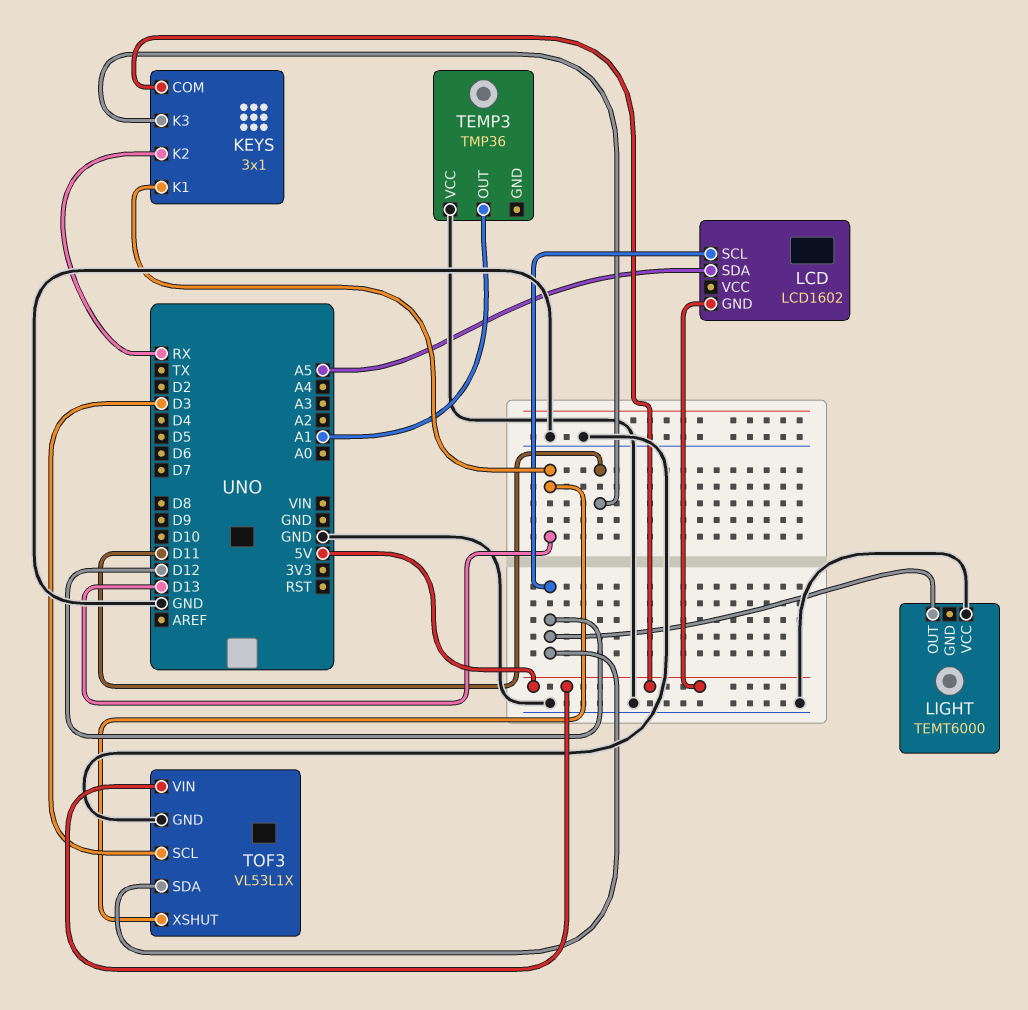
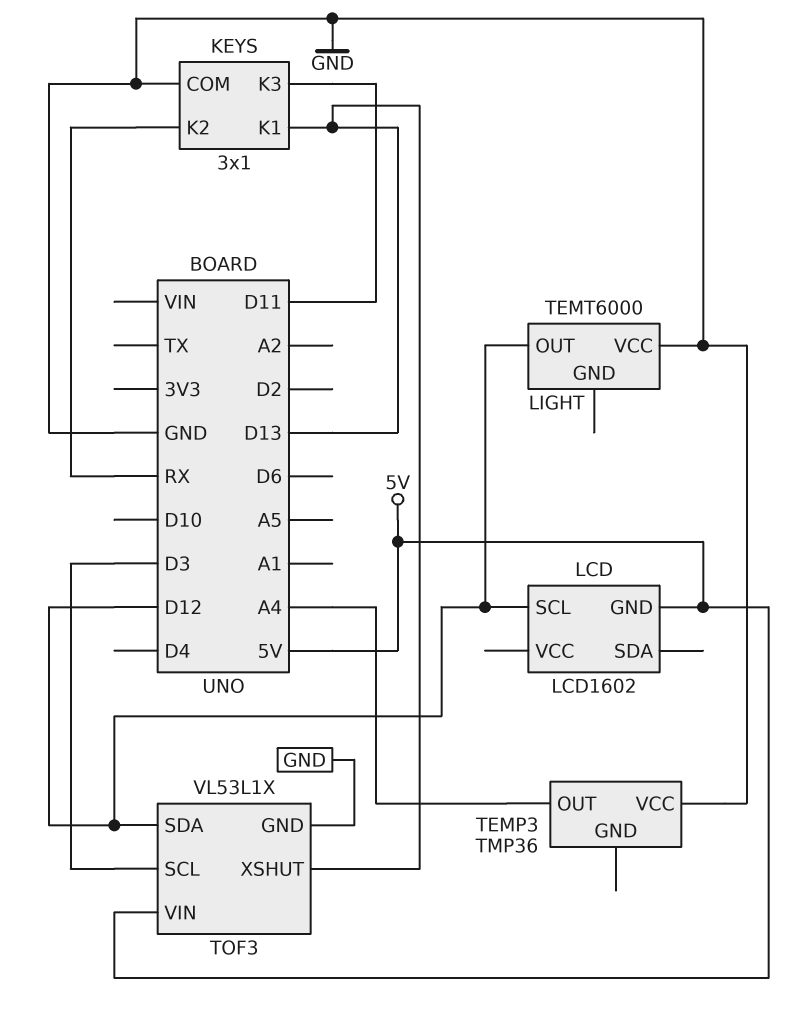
KEYS pin COM: 5V -> GND
LCD pin SDA: A5 -> none
TEMP3 pin OUT: A1 -> A4

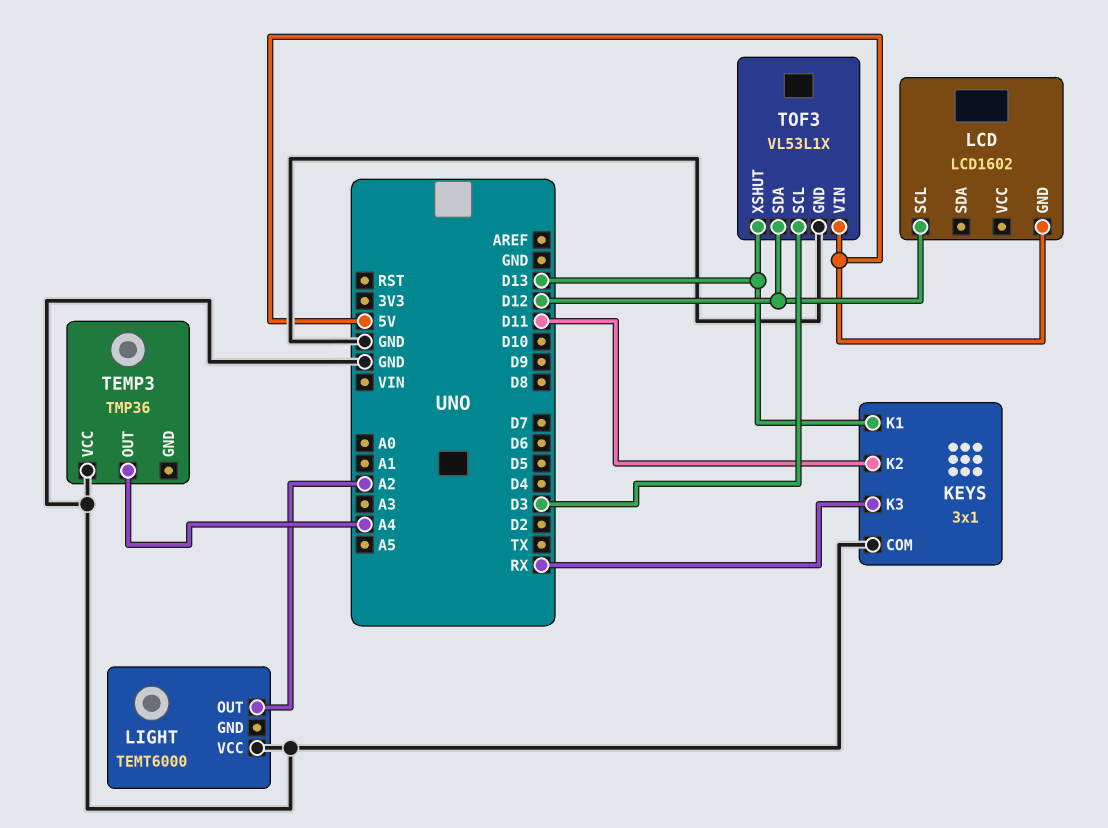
KEYS pin K2: RX -> D11
KEYS pin K3: D11 -> RX
LIGHT pin OUT: D12 -> A2

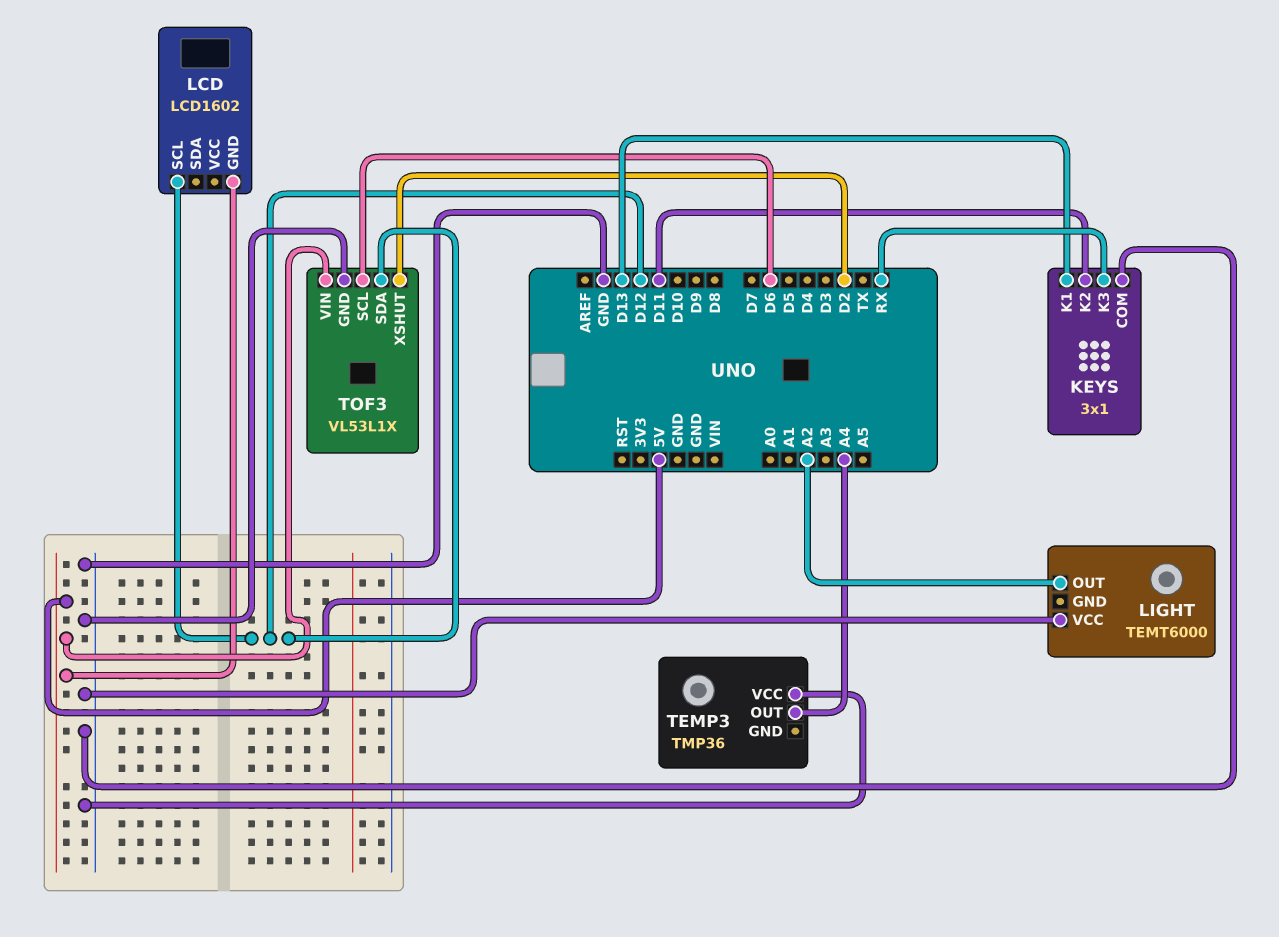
TOF3 pin SCL: D3 -> D6
TOF3 pin XSHUT: D13 -> D2

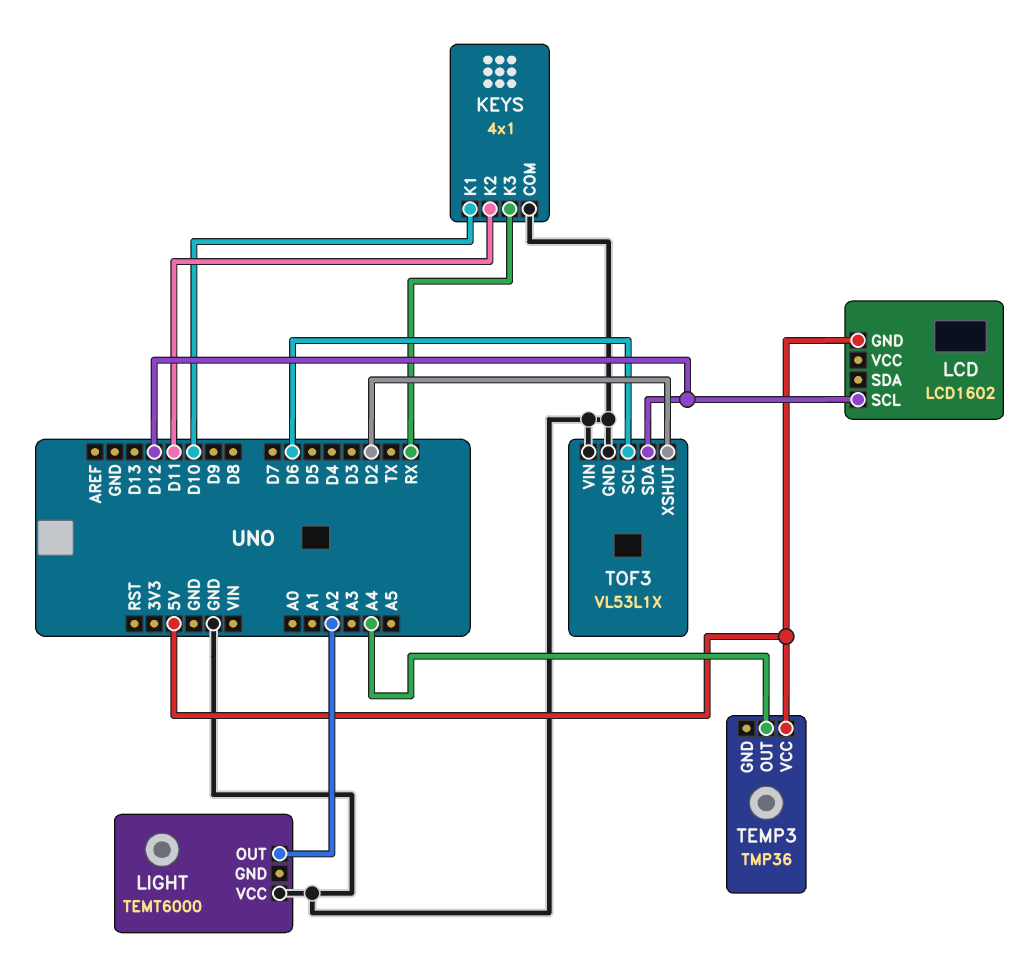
KEYS: 3x1 -> 4x1
KEYS pin K1: D13 -> D10
TEMP3 pin VCC: GND -> 5V
TOF3 pin VIN: 5V -> GND

